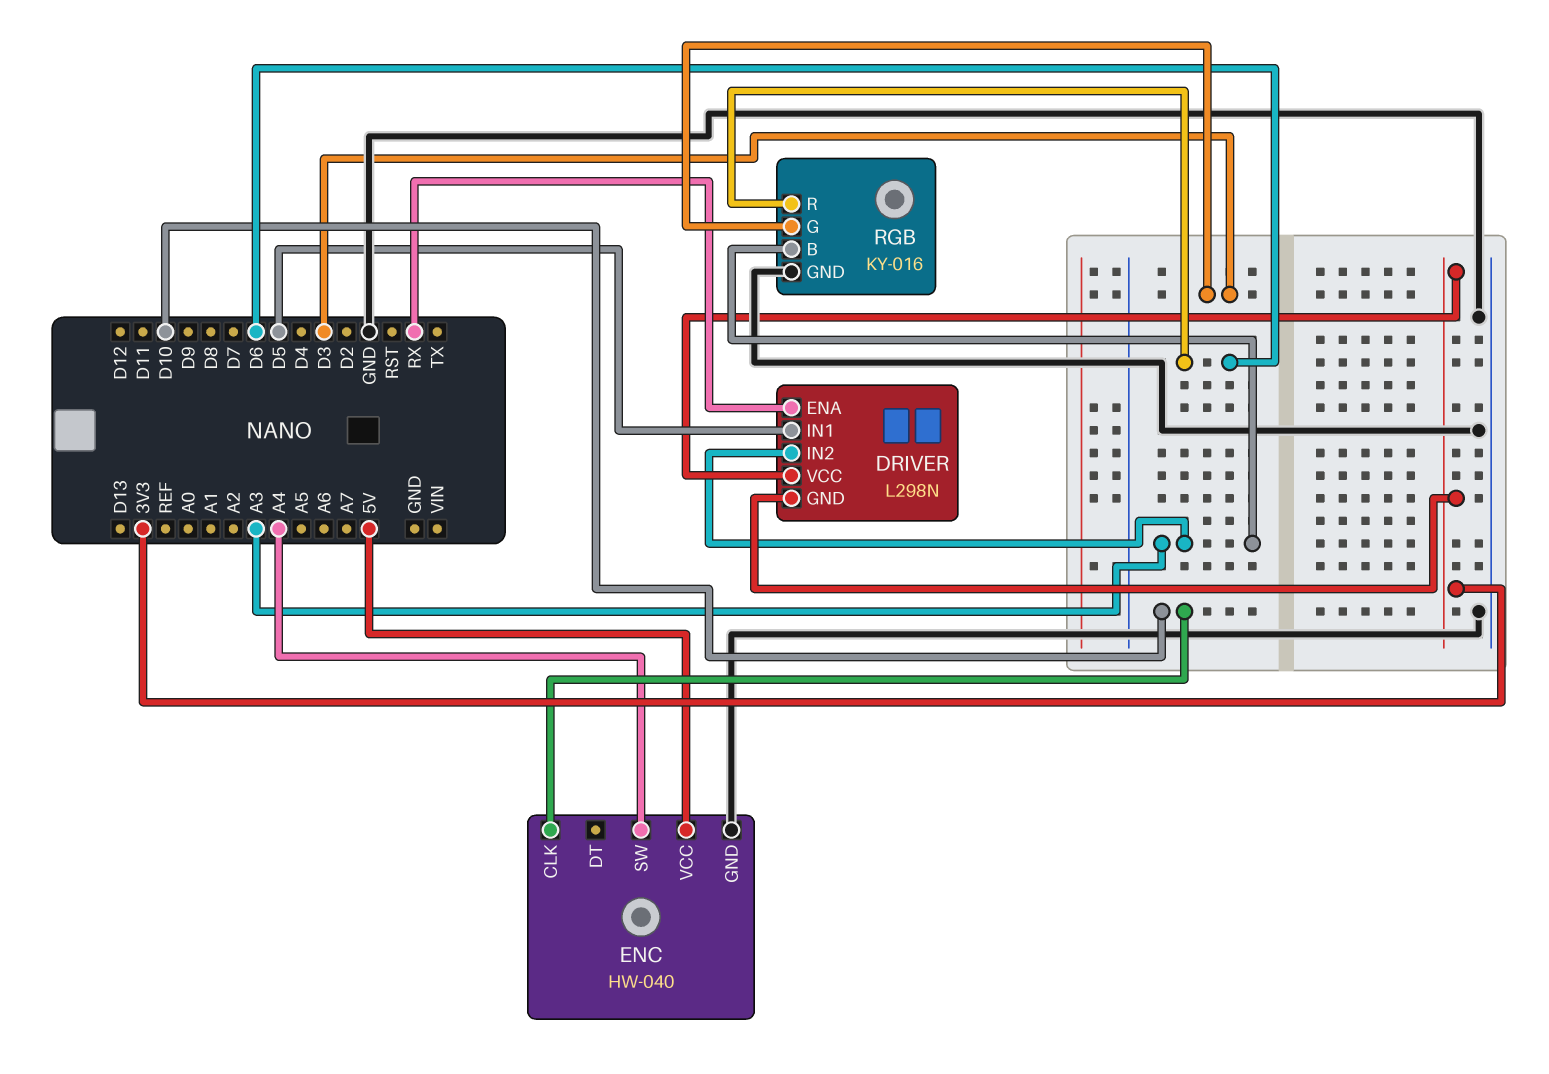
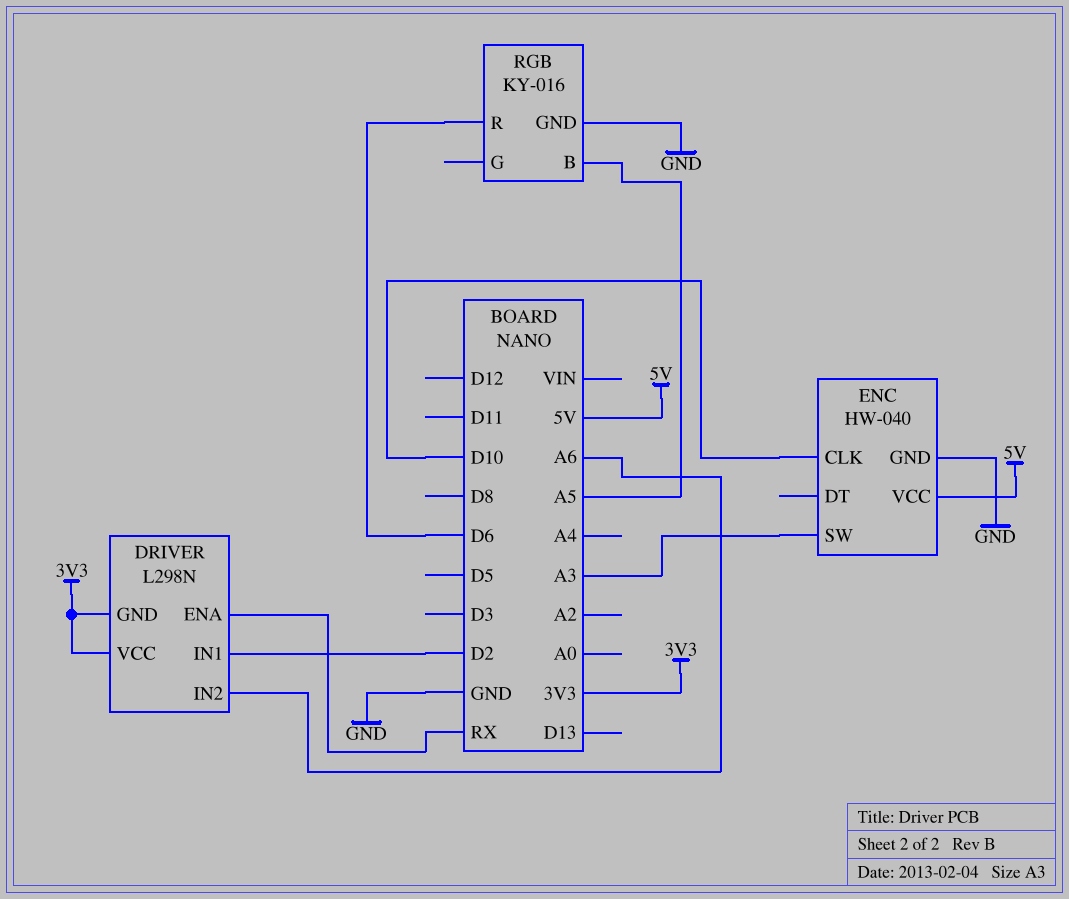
DRIVER pin IN1: D5 -> D2
DRIVER pin IN2: A3 -> A6
ENC pin SW: A4 -> A3
RGB pin B: A3 -> A5
RGB pin G: D3 -> none

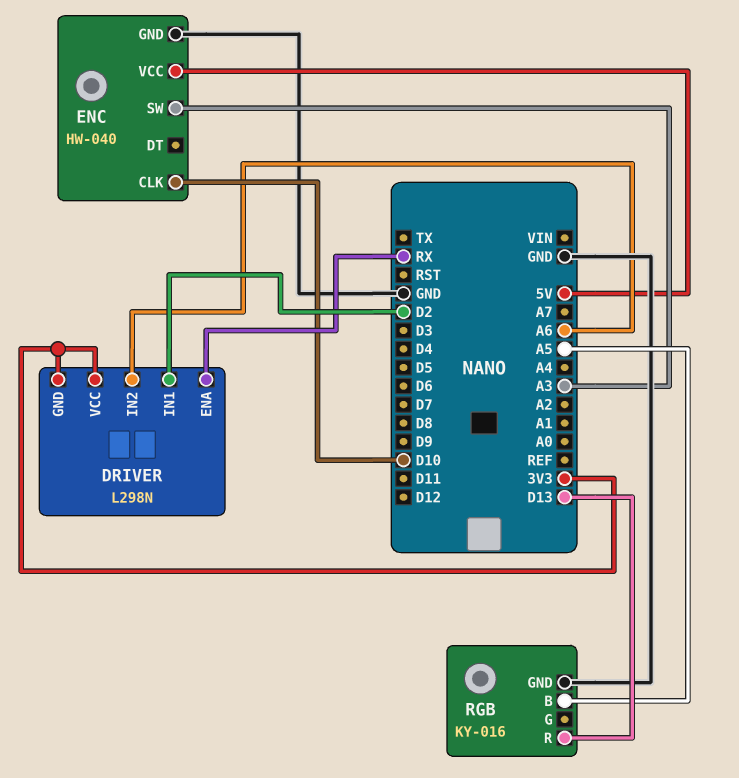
RGB pin R: D6 -> D13

